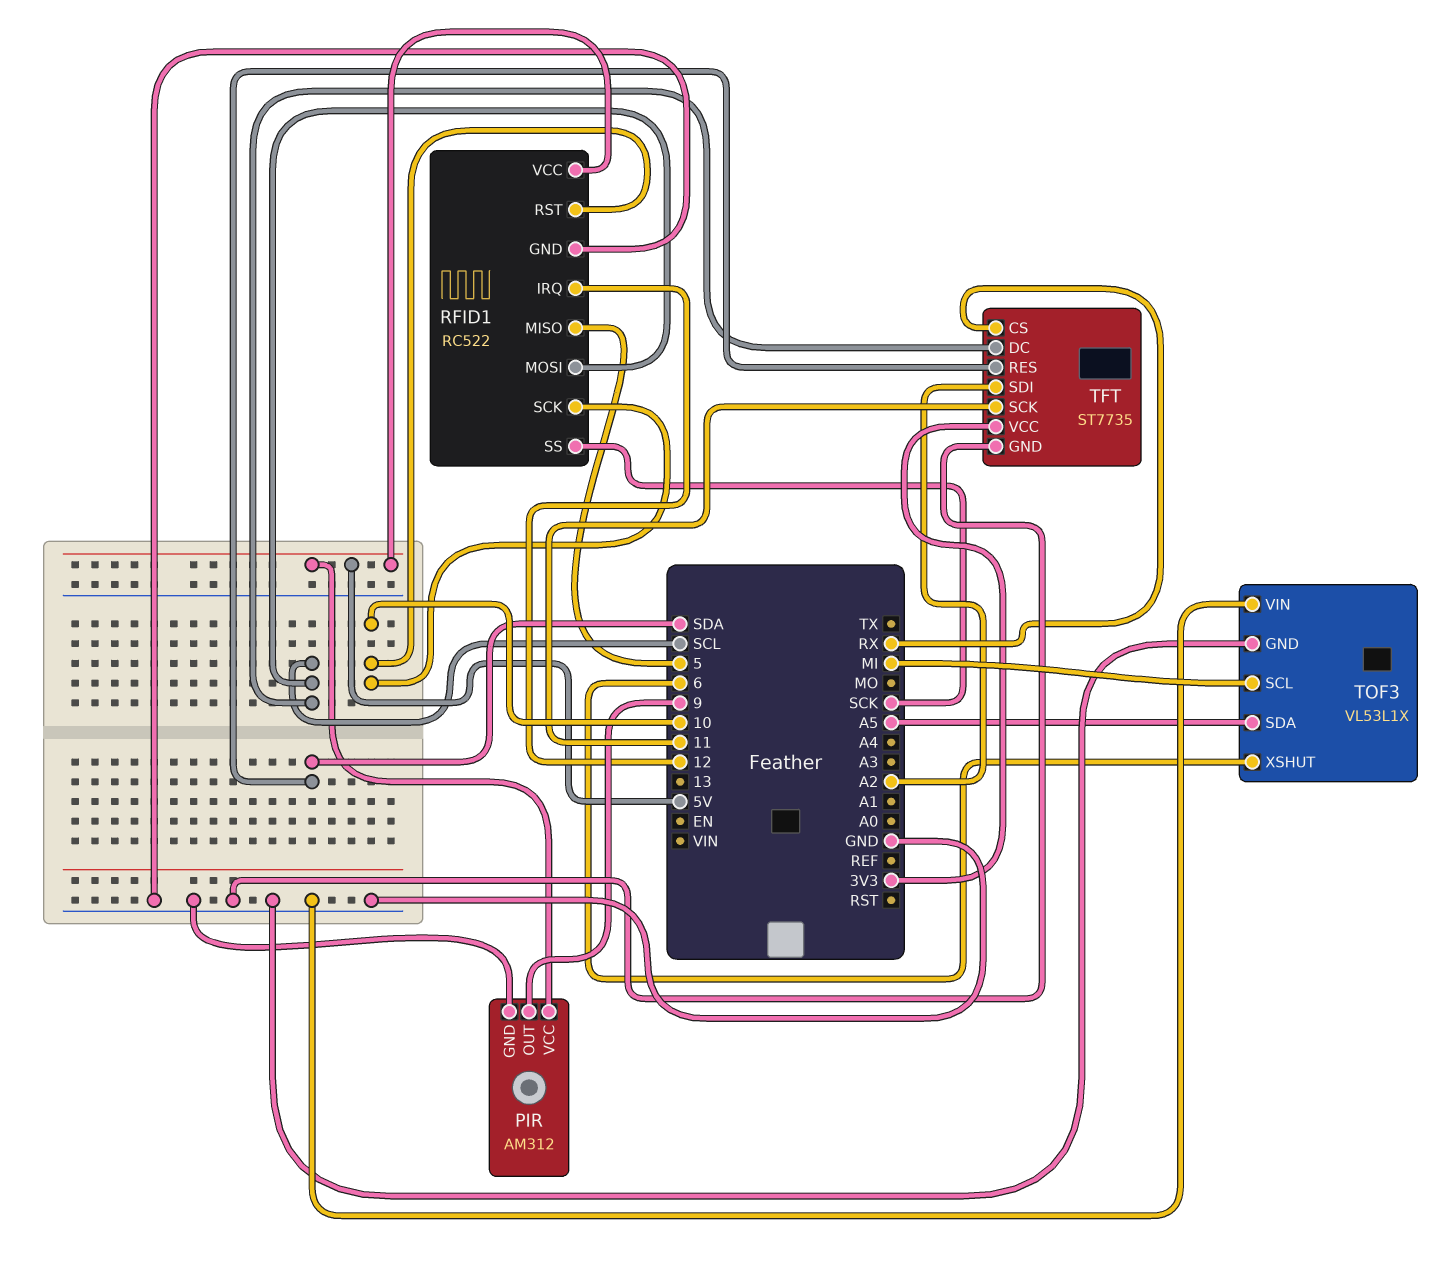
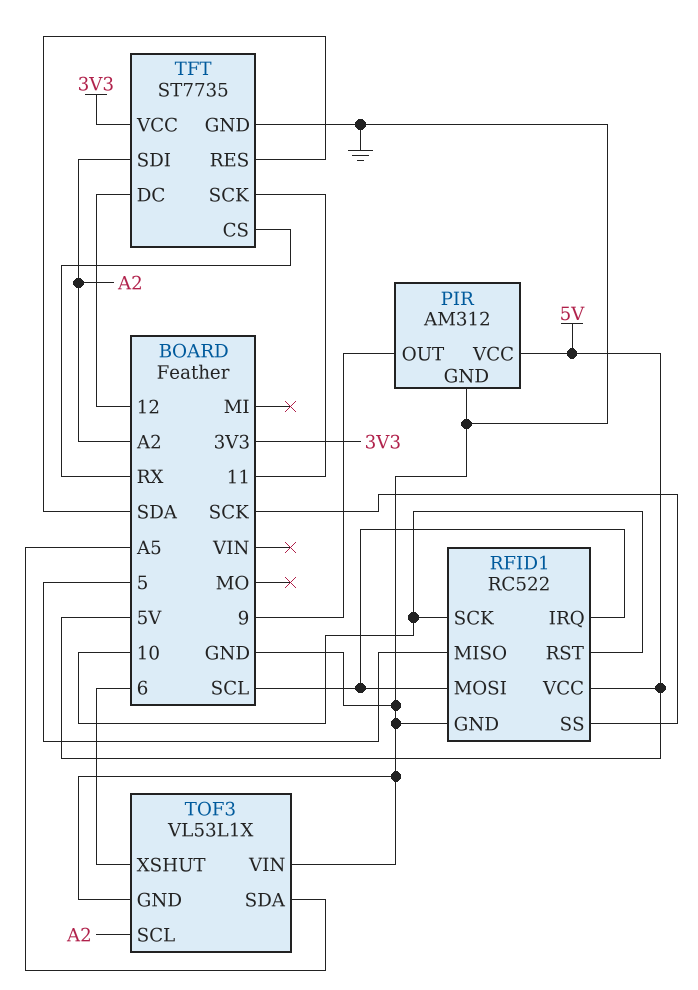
RFID1 pin IRQ: 12 -> SCL
TFT pin DC: SCL -> 12
TOF3 pin SCL: MI -> A2

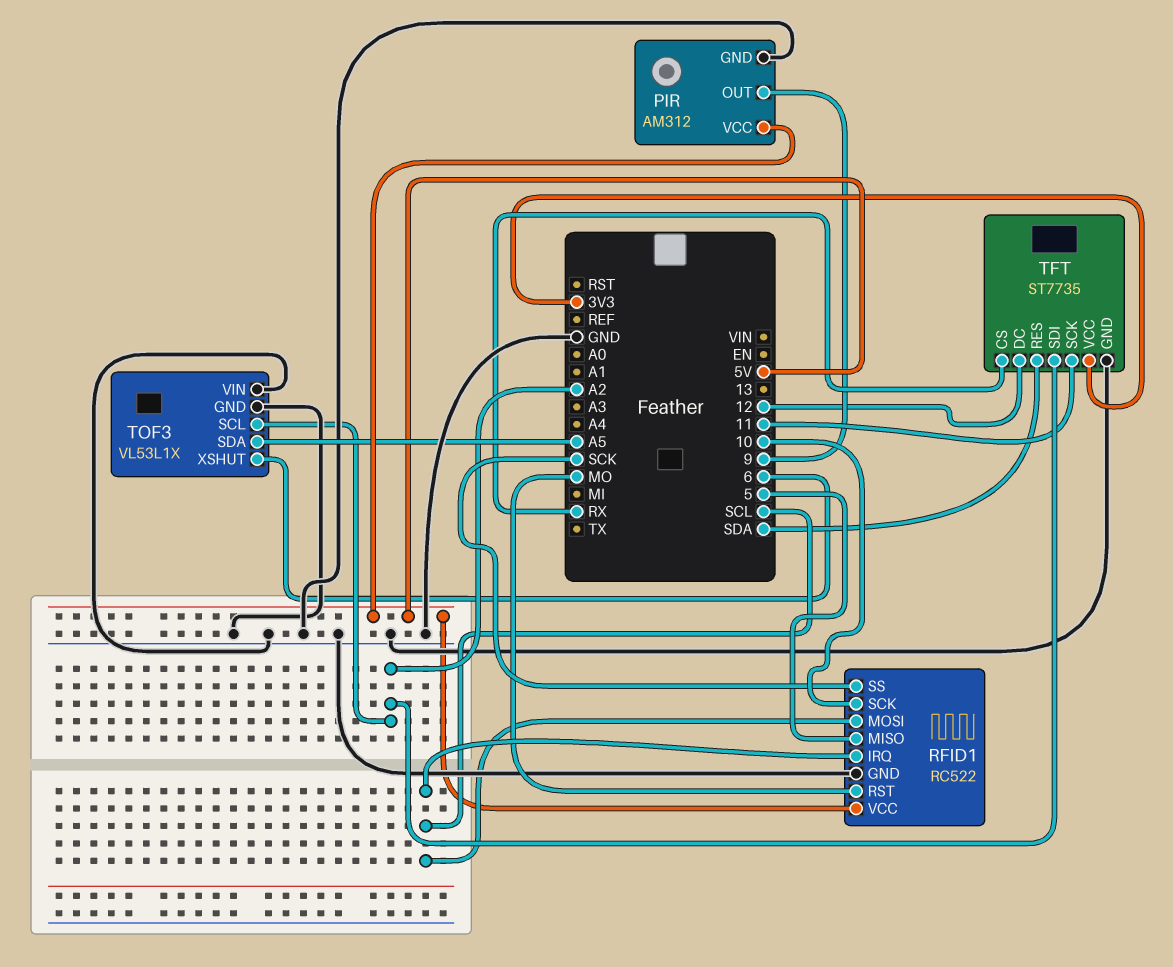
RFID1 pin RST: 10 -> MO

